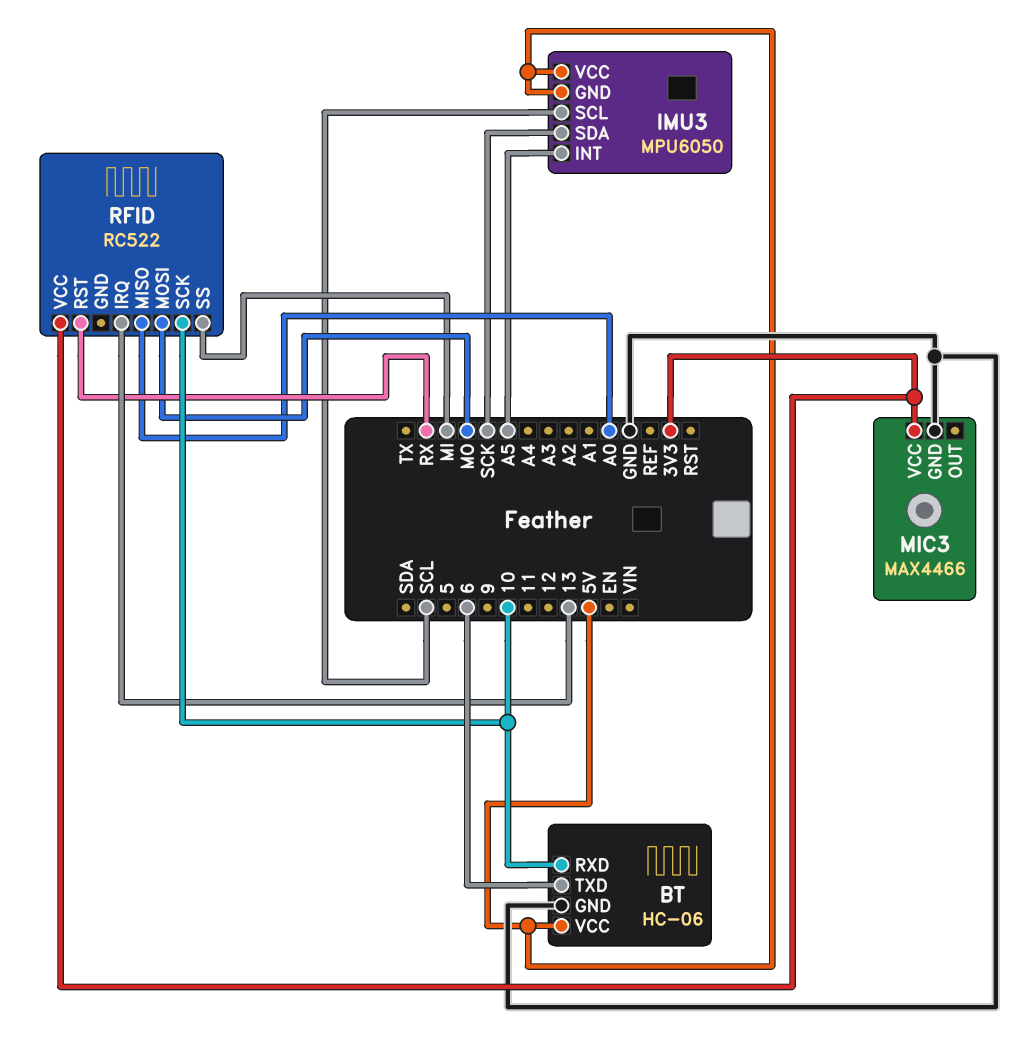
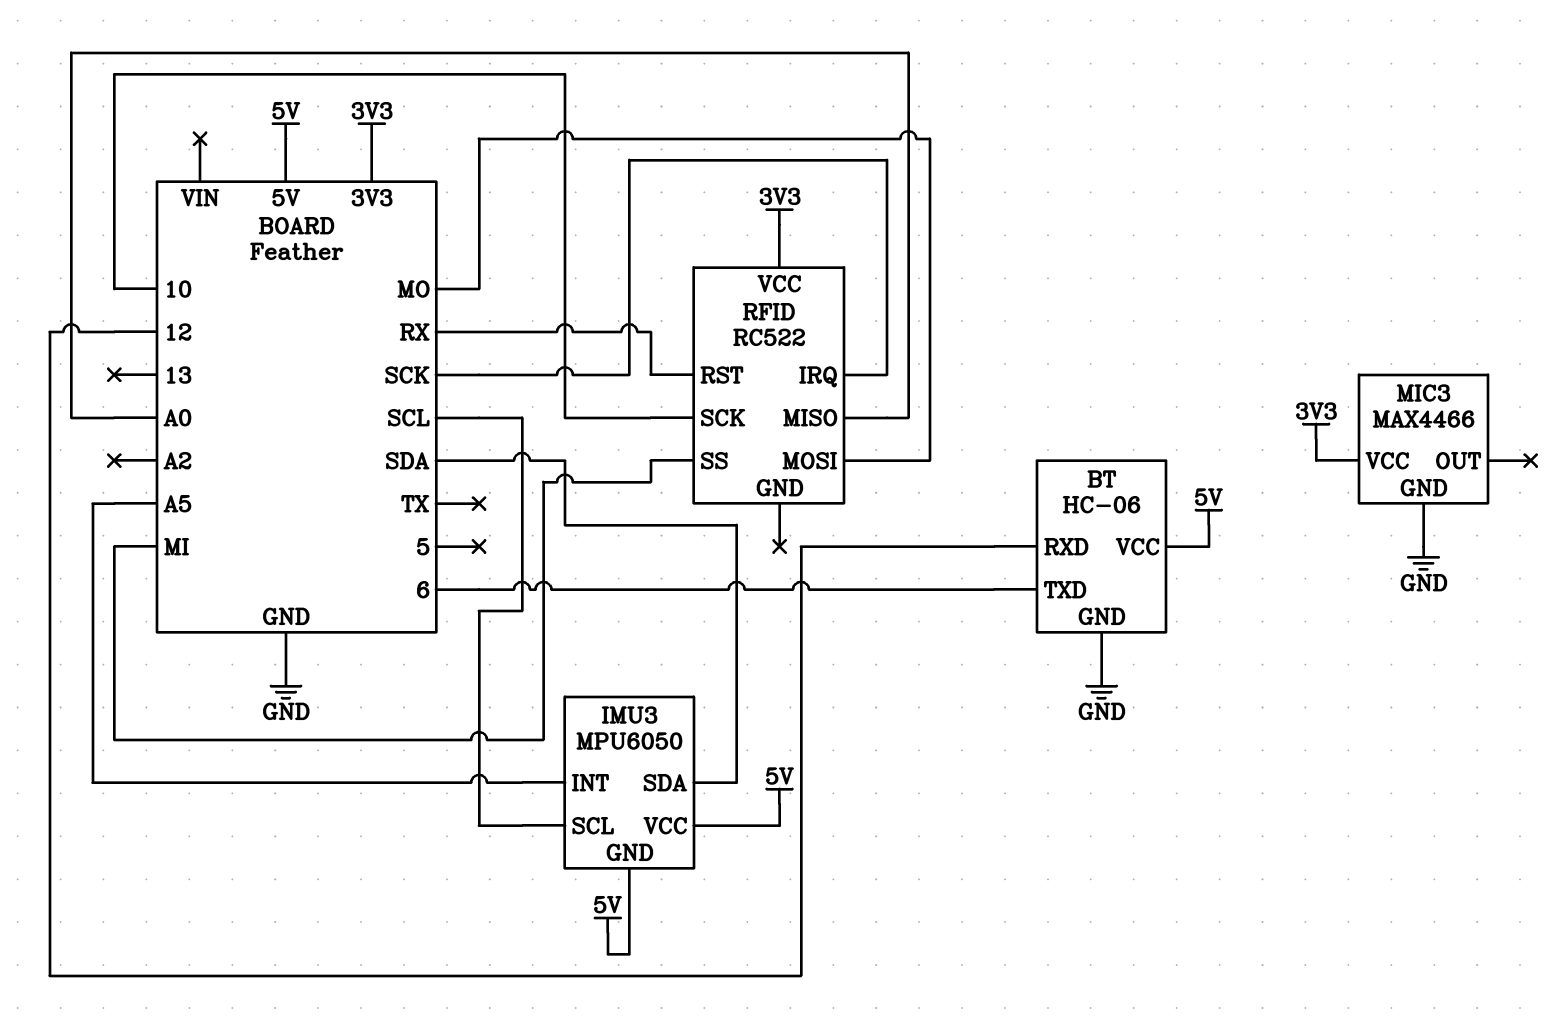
BT pin RXD: 10 -> 12
IMU3 pin SDA: SCK -> SDA
RFID pin IRQ: 13 -> SCK

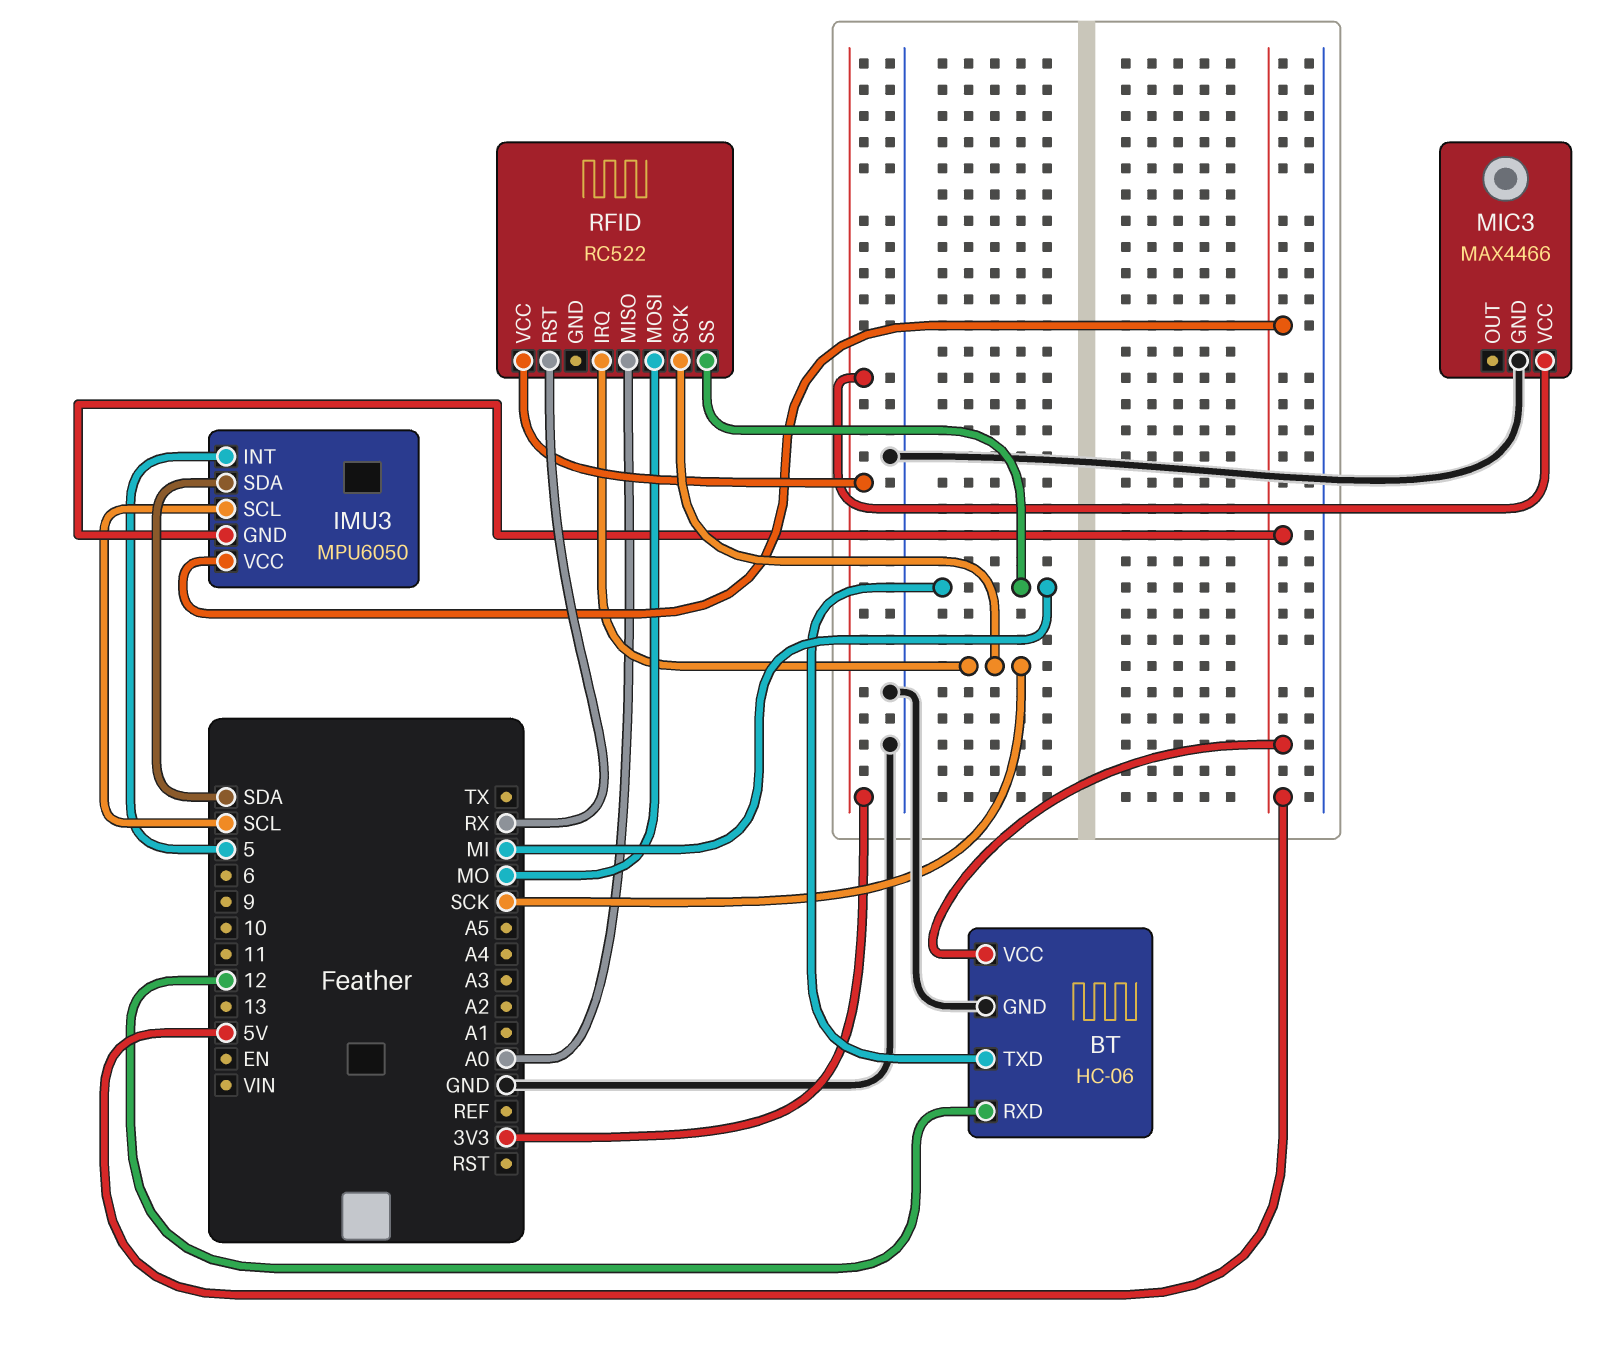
BT pin TXD: 6 -> MI
IMU3 pin INT: A5 -> 5
RFID pin SCK: 10 -> SCK

